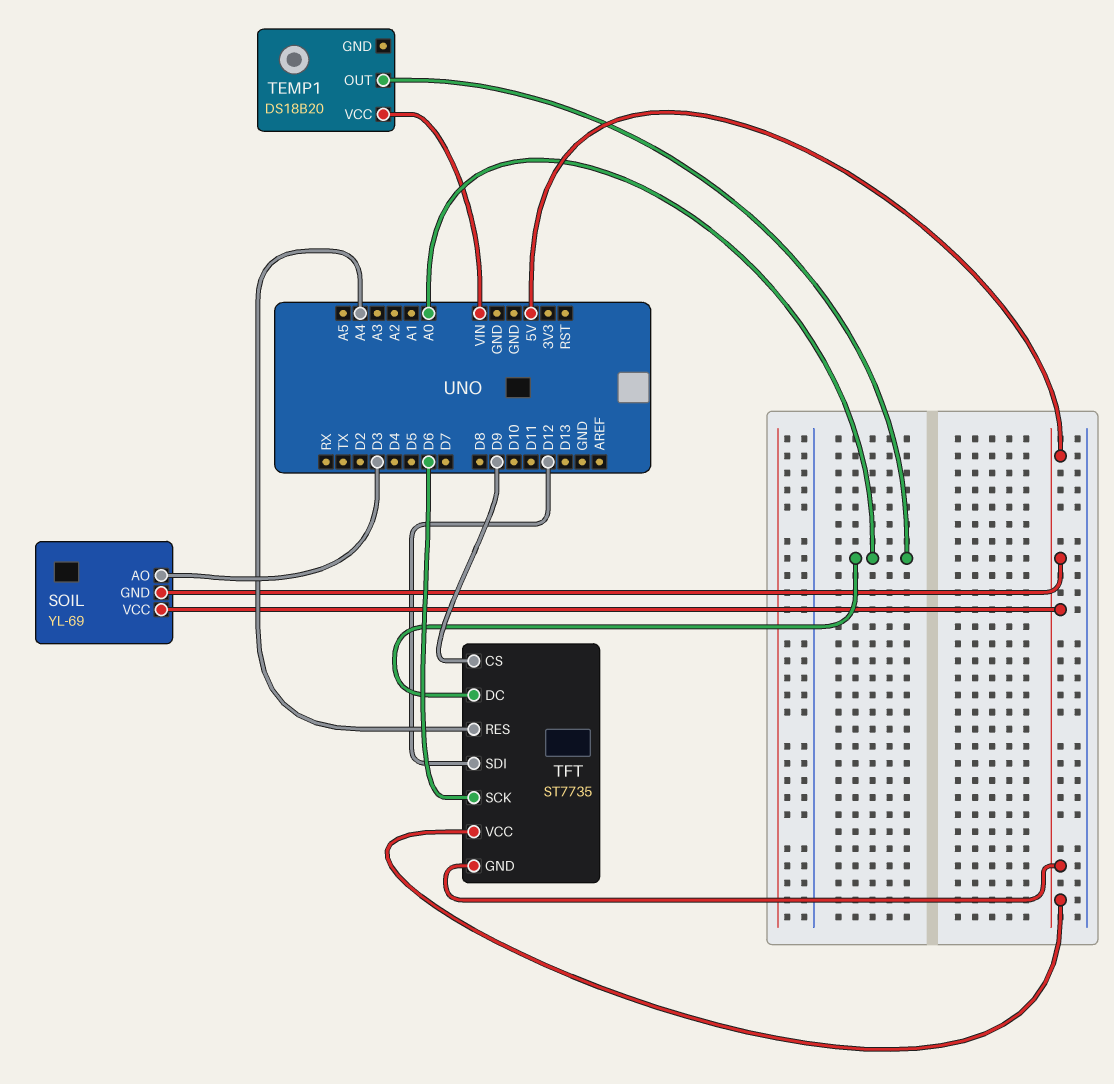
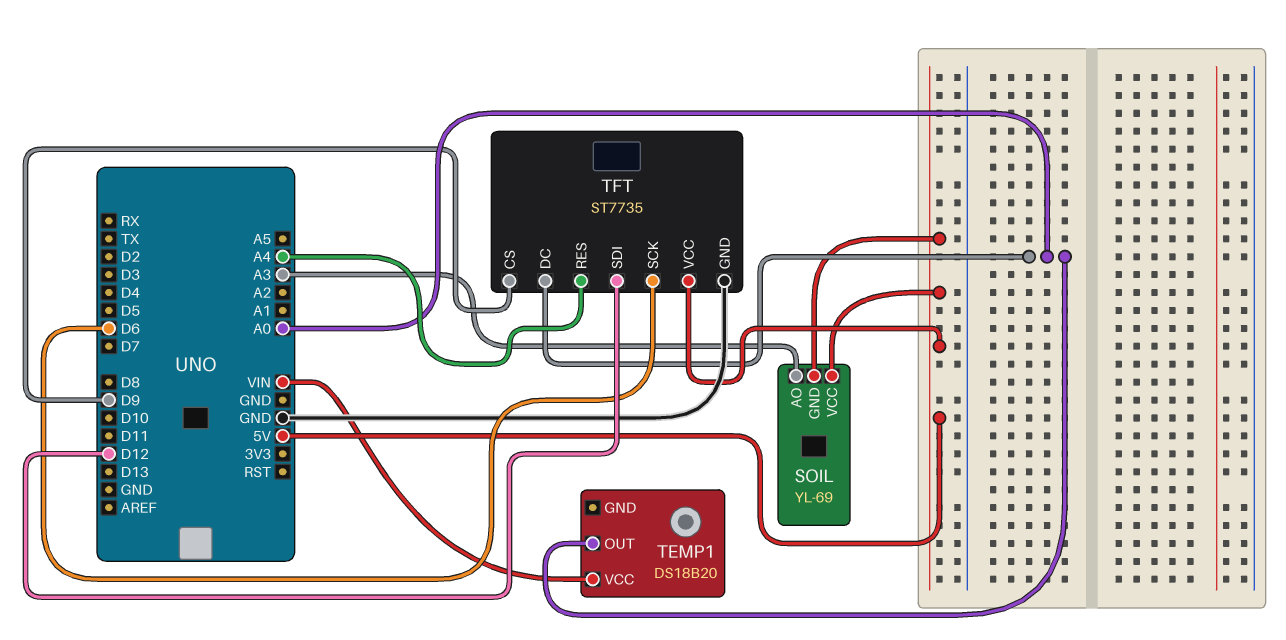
SOIL pin AO: D3 -> A3
TFT pin GND: 5V -> GND

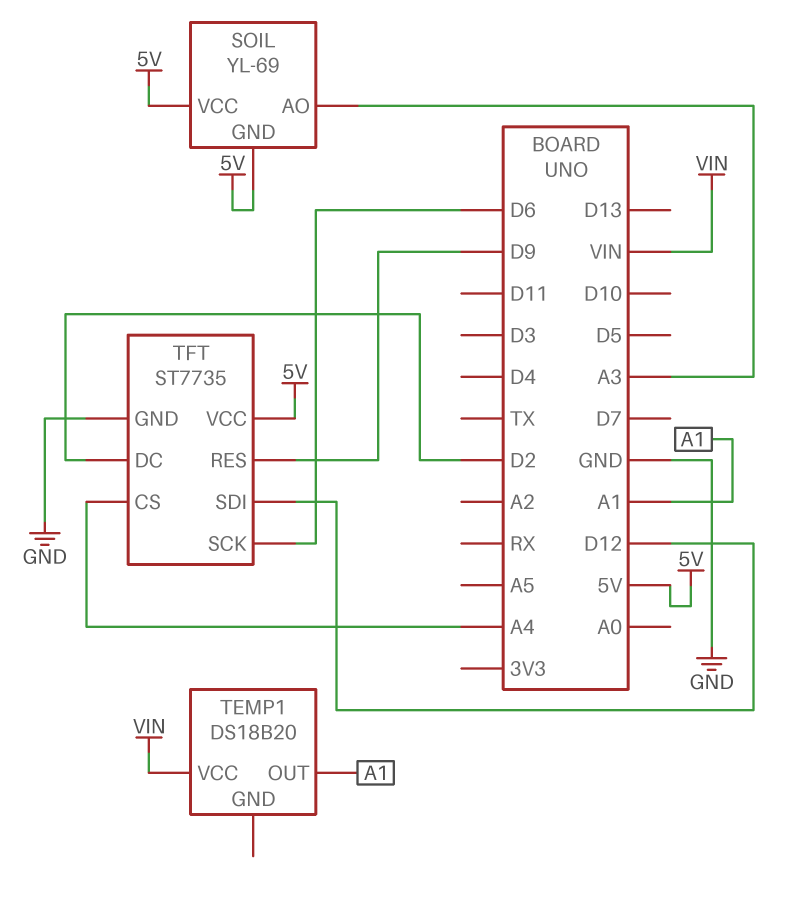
TEMP1 pin OUT: A0 -> A1
TFT pin CS: D9 -> A4
TFT pin DC: A0 -> D2
TFT pin RES: A4 -> D9

